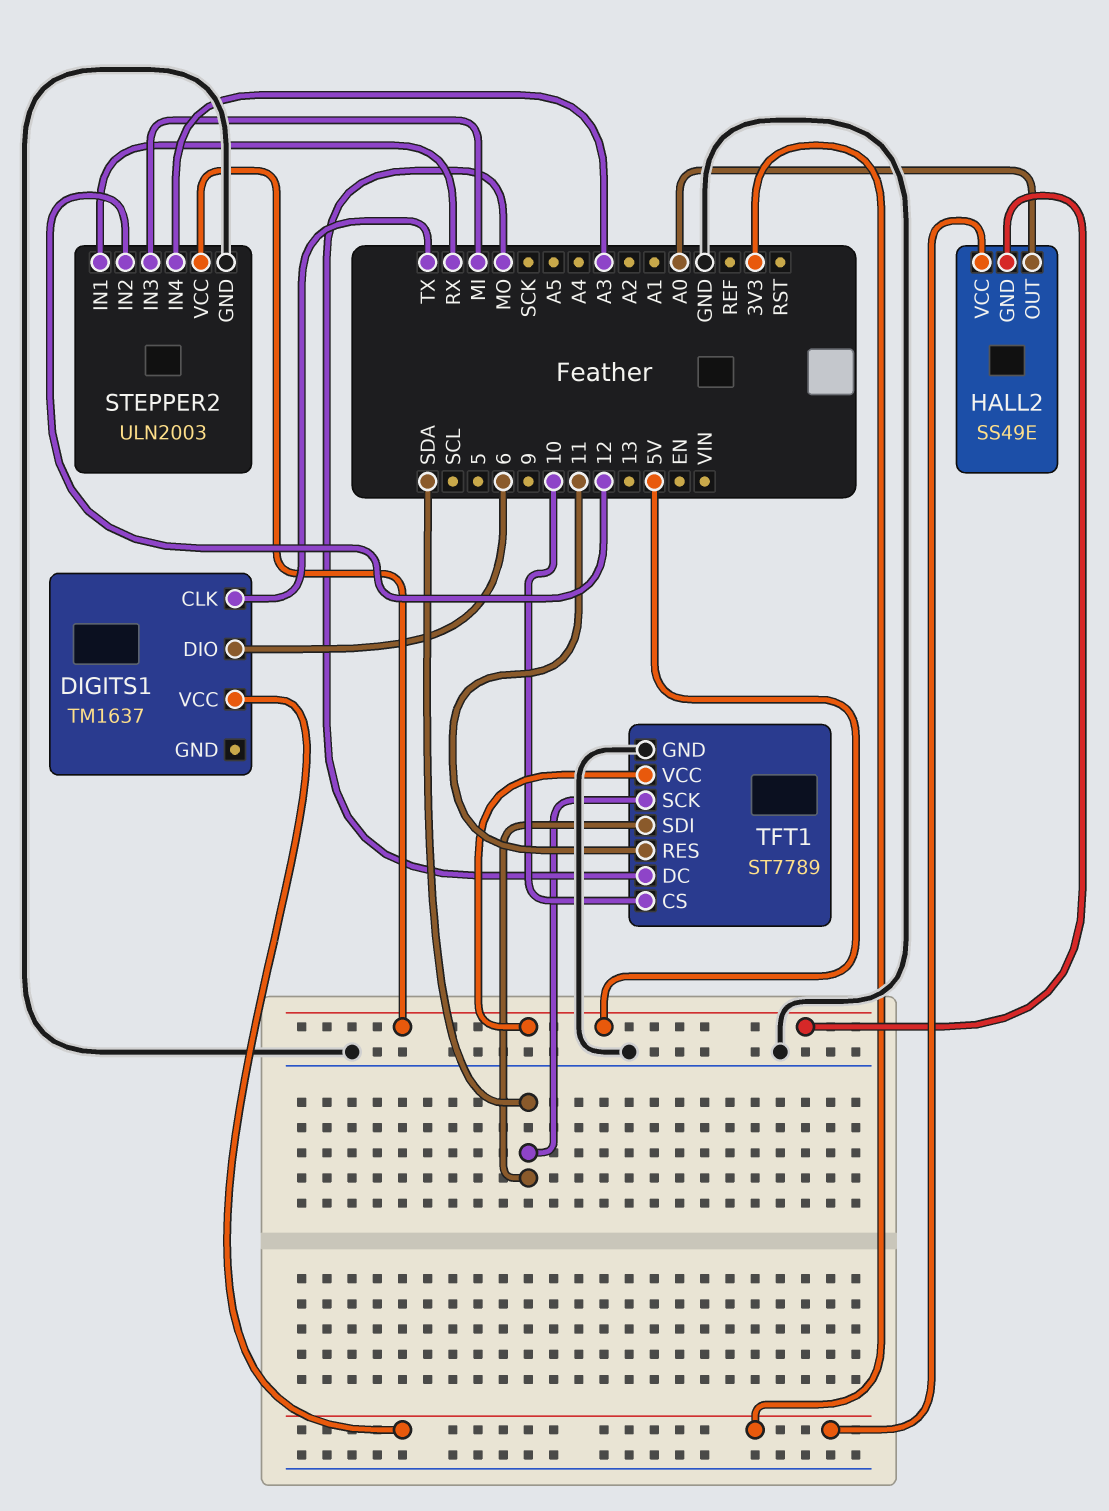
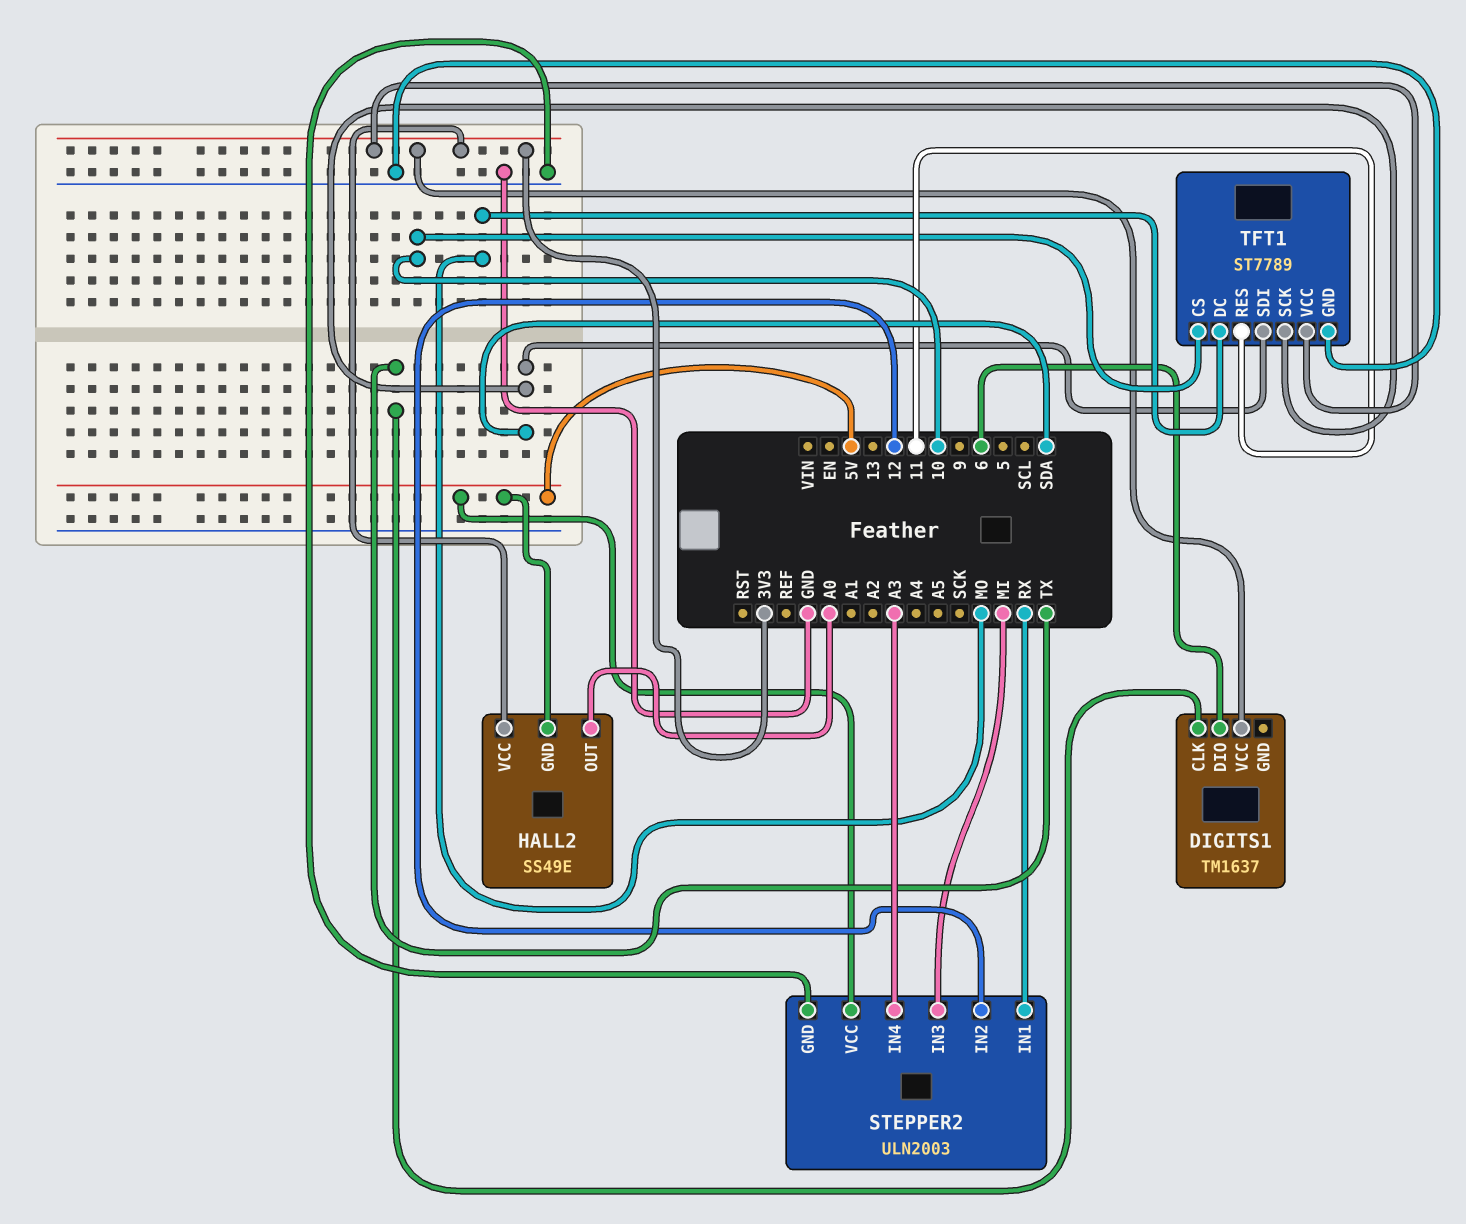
TFT1 pin VCC: 5V -> 3V3

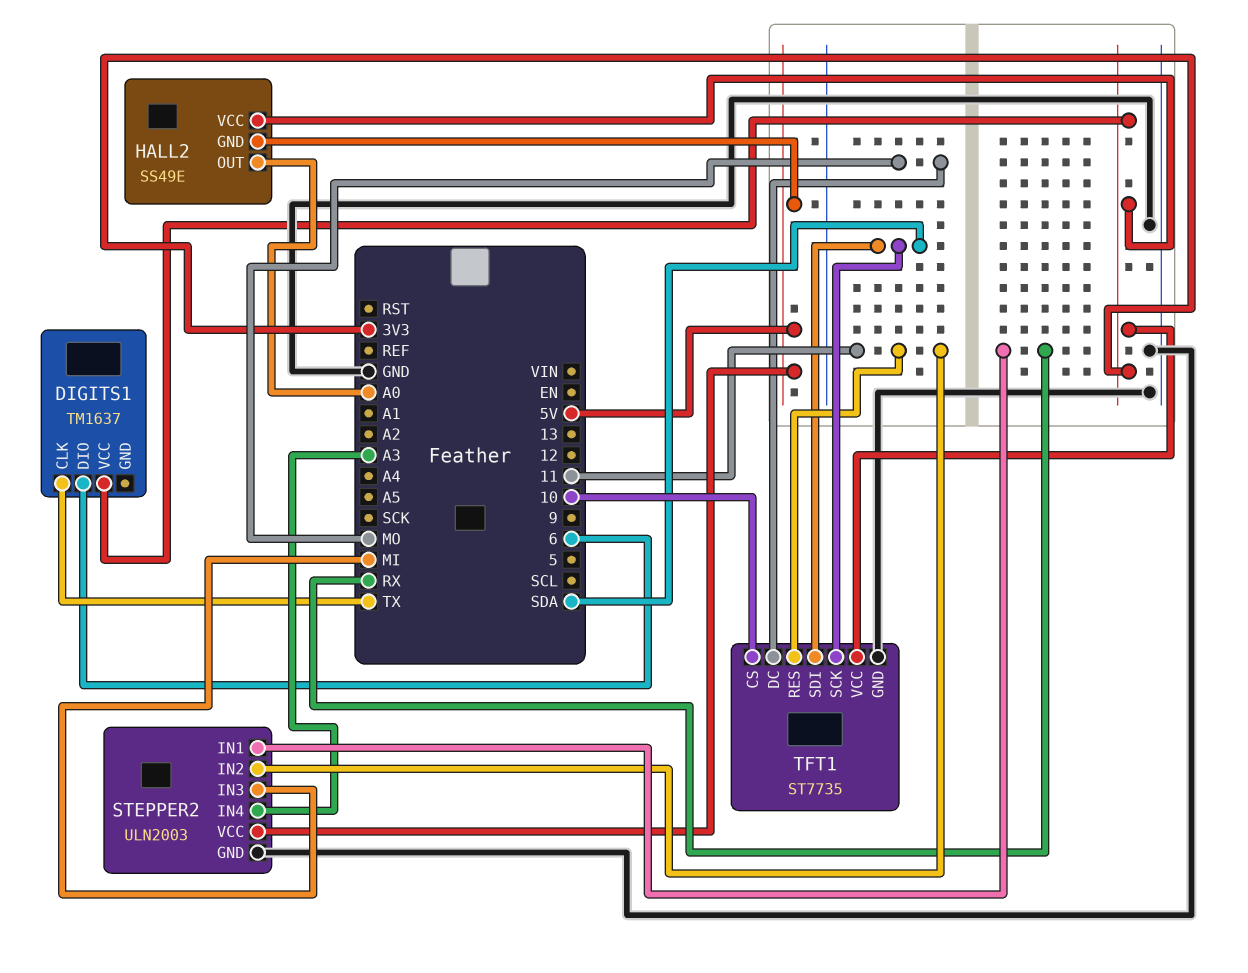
STEPPER2 pin IN2: 12 -> 11
TFT1: ST7789 -> ST7735

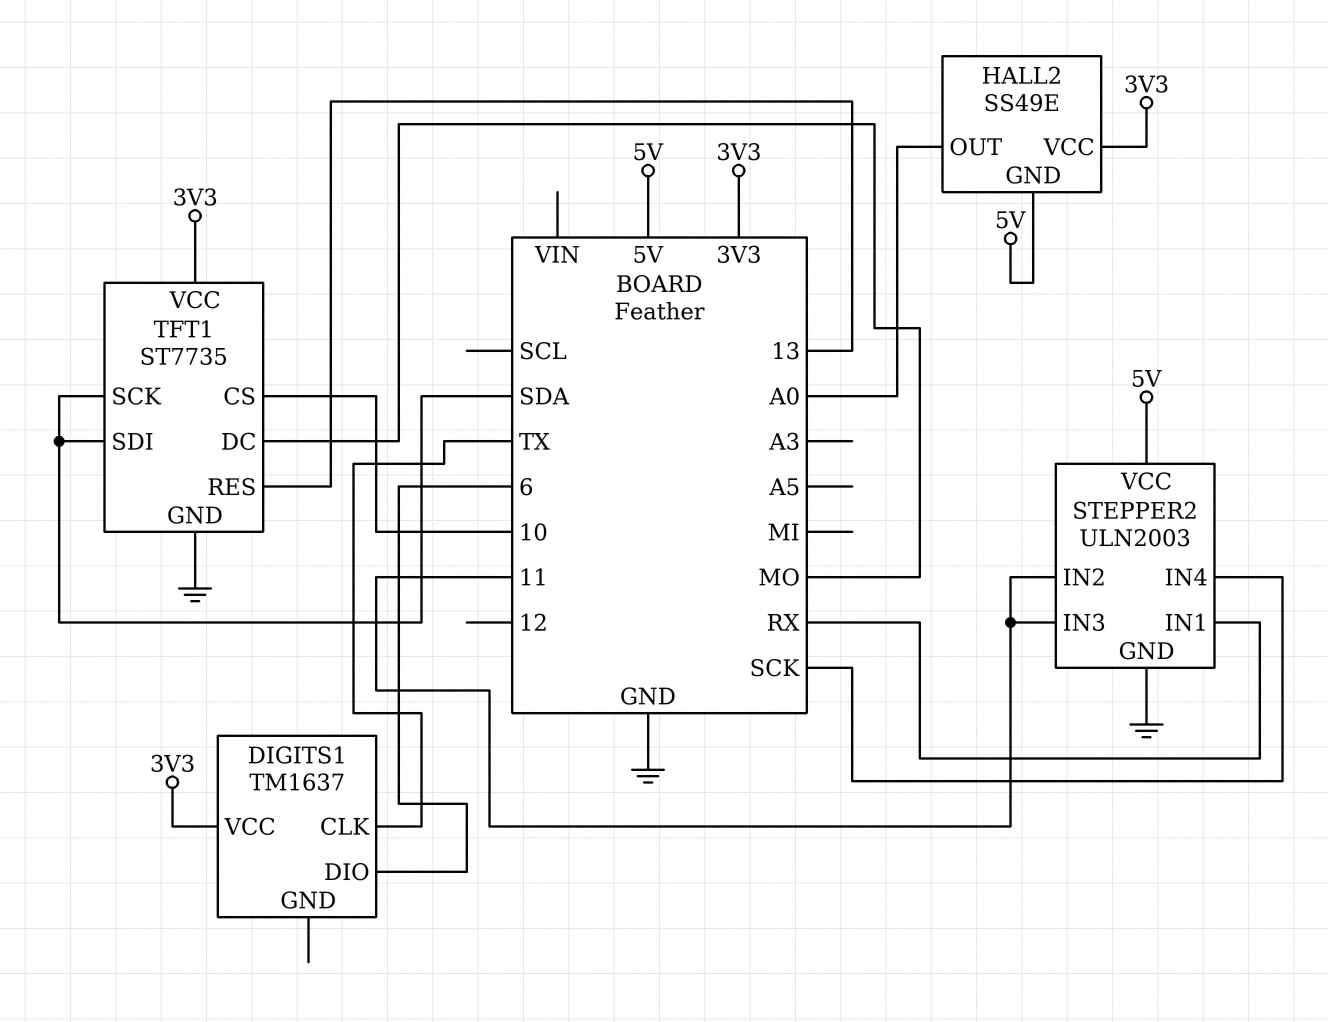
STEPPER2 pin IN3: MI -> 11
STEPPER2 pin IN4: A3 -> SCK
TFT1 pin RES: 11 -> 13

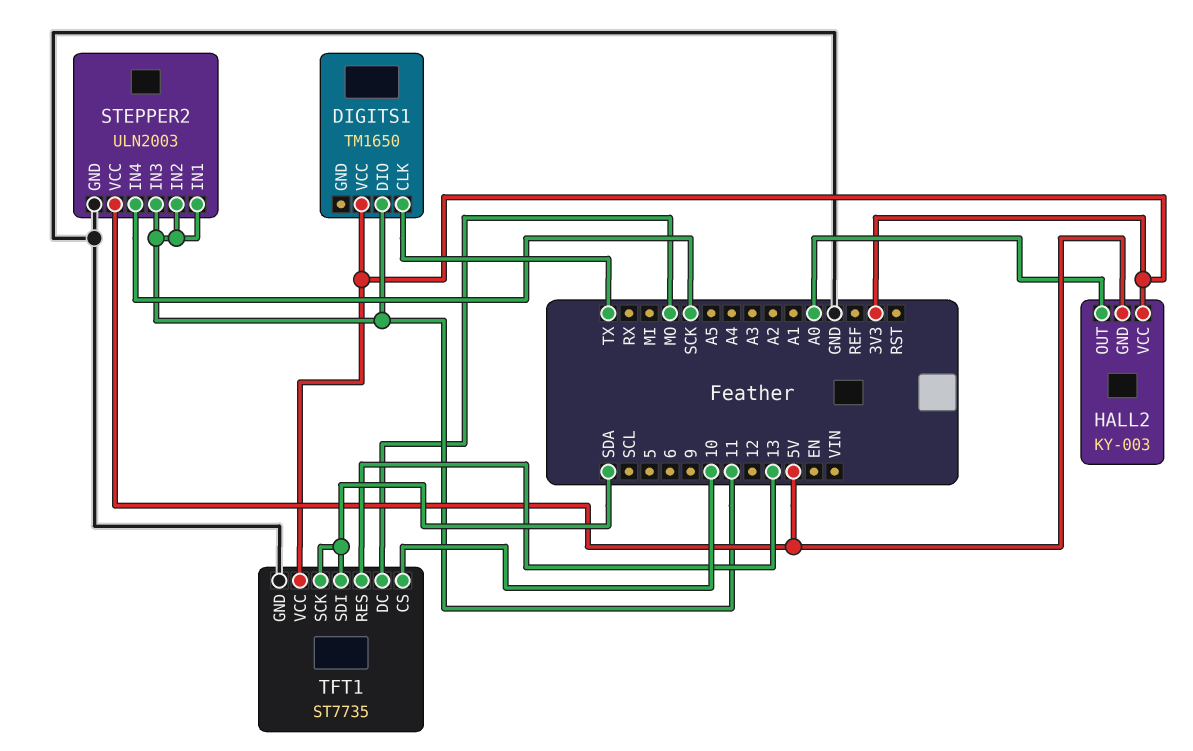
DIGITS1: TM1637 -> TM1650
DIGITS1 pin DIO: 6 -> 11
HALL2: SS49E -> KY-003
STEPPER2 pin IN1: RX -> 11

